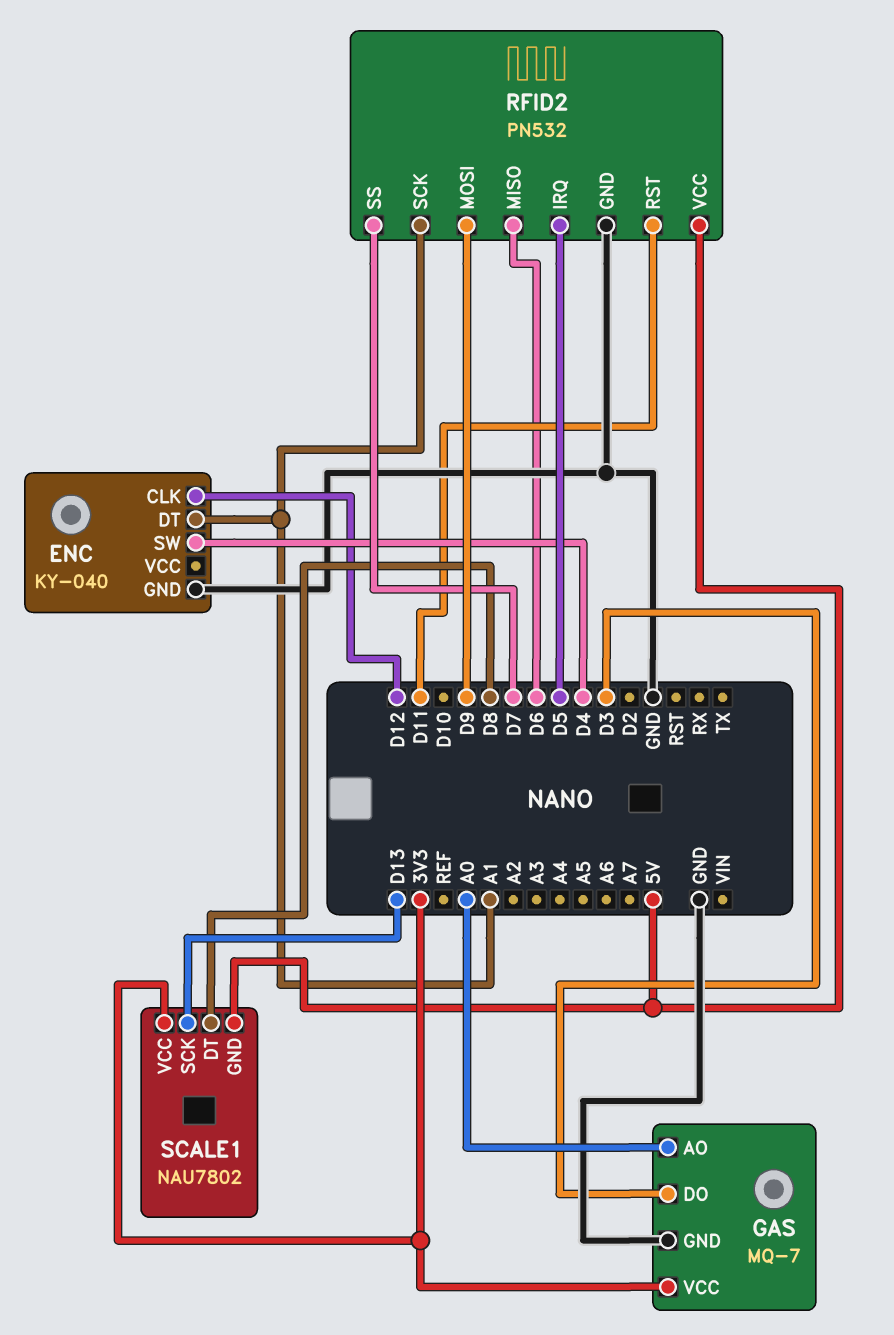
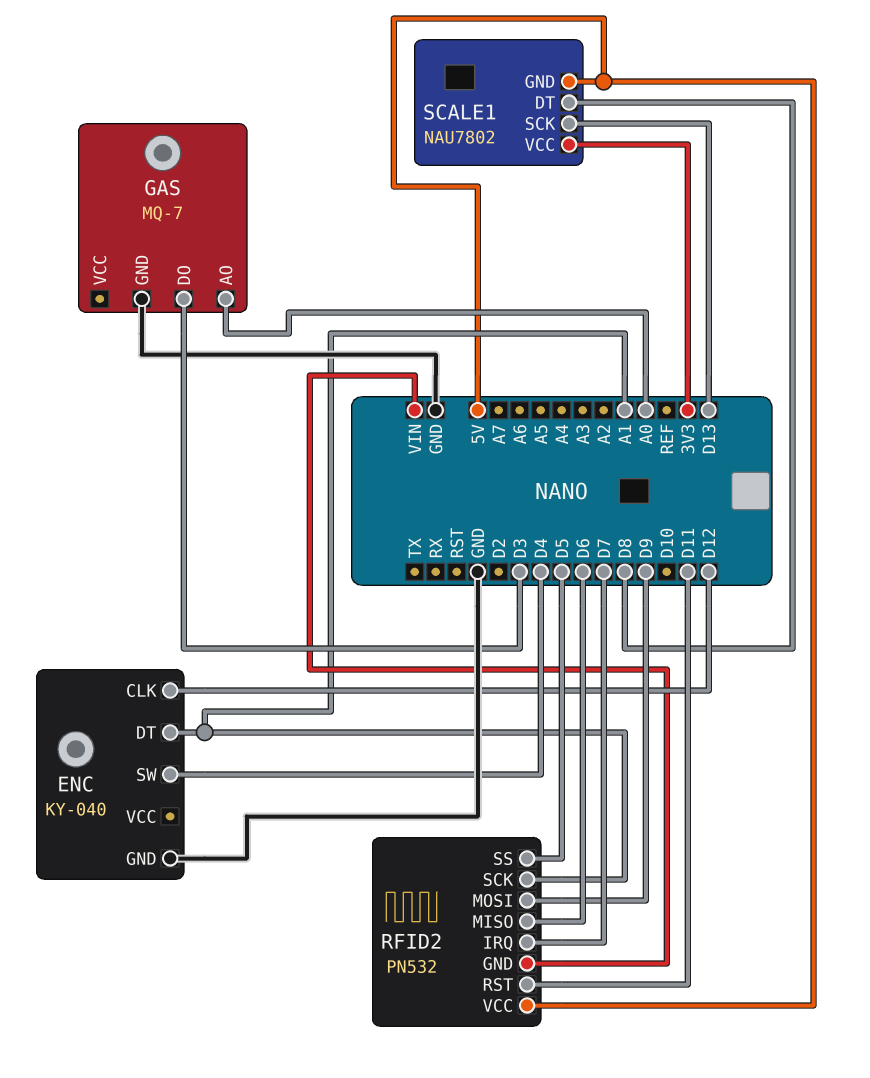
GAS pin VCC: 3V3 -> none
RFID2 pin GND: GND -> VIN
RFID2 pin IRQ: D5 -> D7
RFID2 pin SS: D7 -> D5

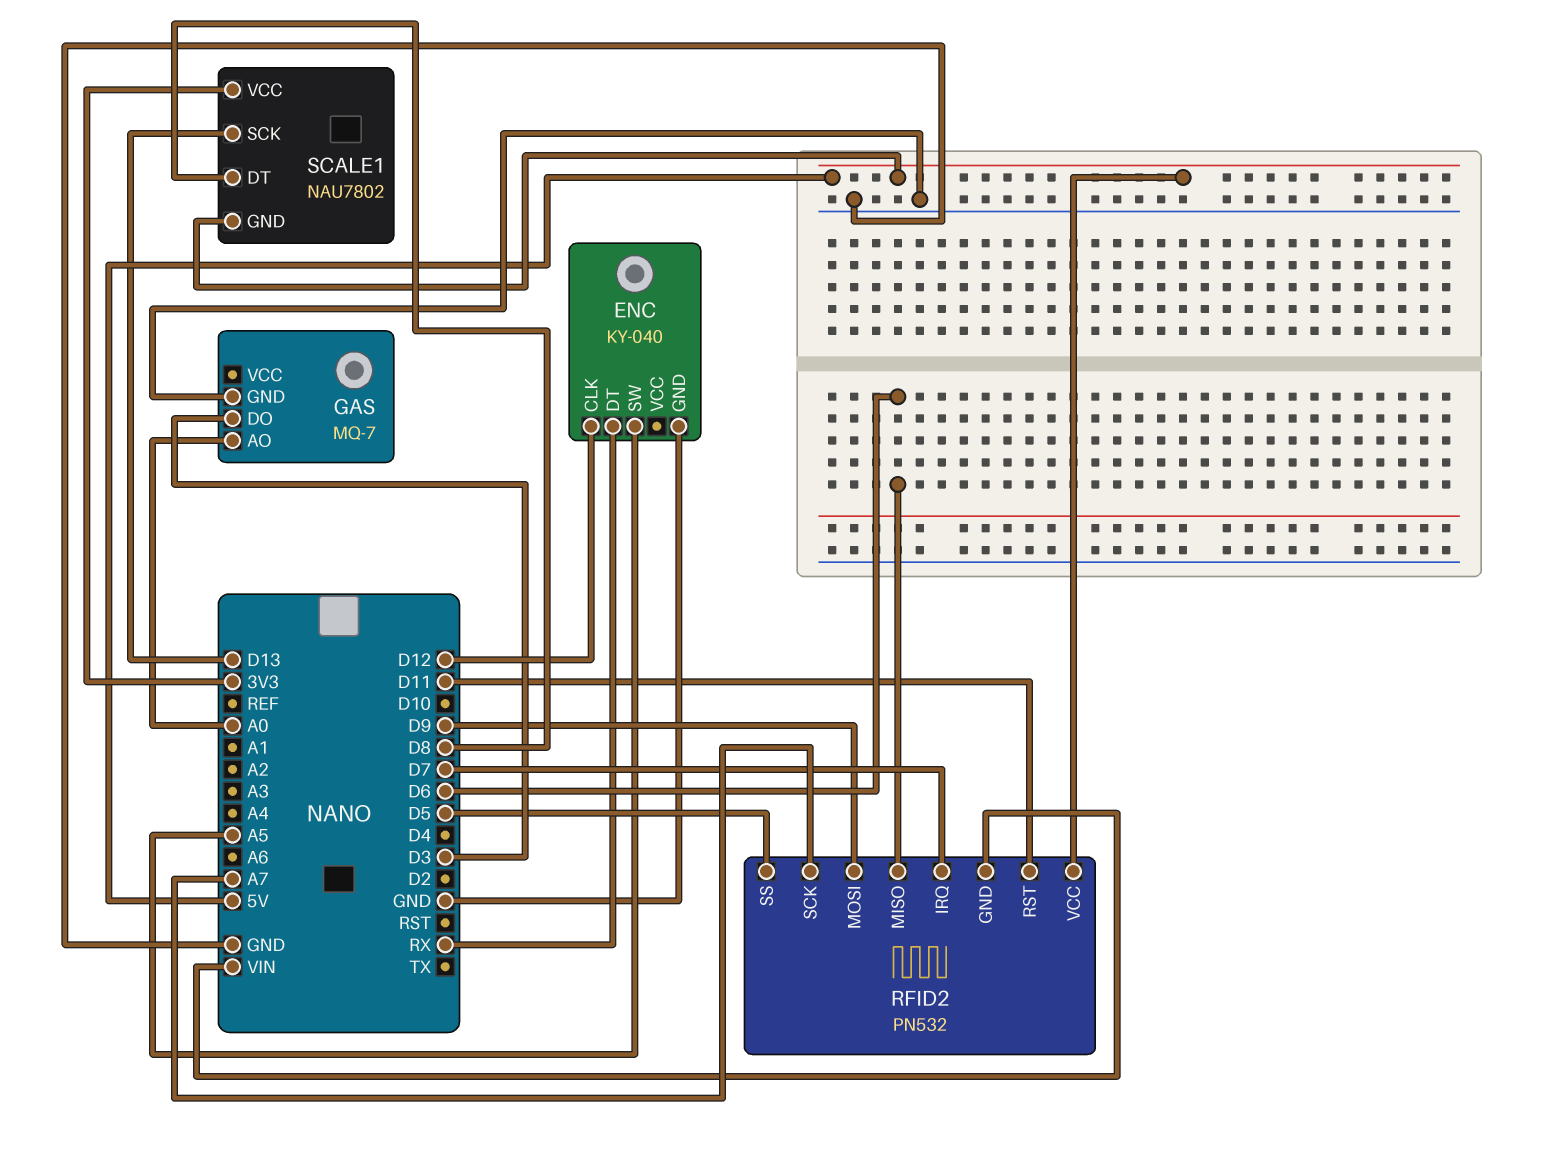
ENC pin DT: A1 -> RX
ENC pin SW: D4 -> A5
RFID2 pin SCK: A1 -> A7

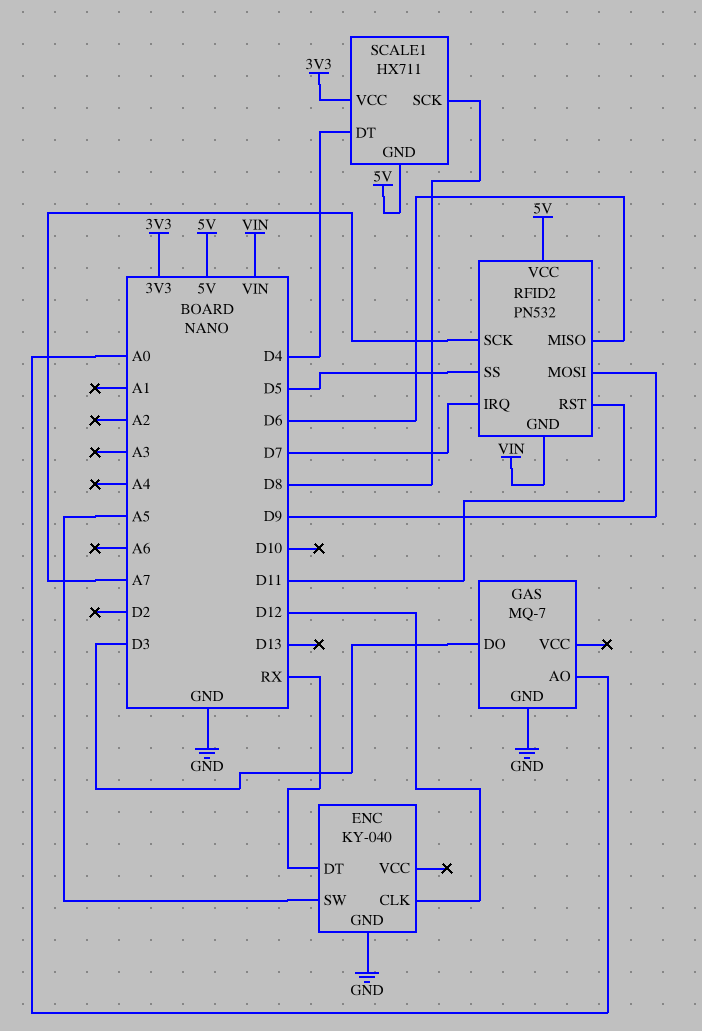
SCALE1: NAU7802 -> HX711
SCALE1 pin DT: D8 -> D4
SCALE1 pin SCK: D13 -> D8

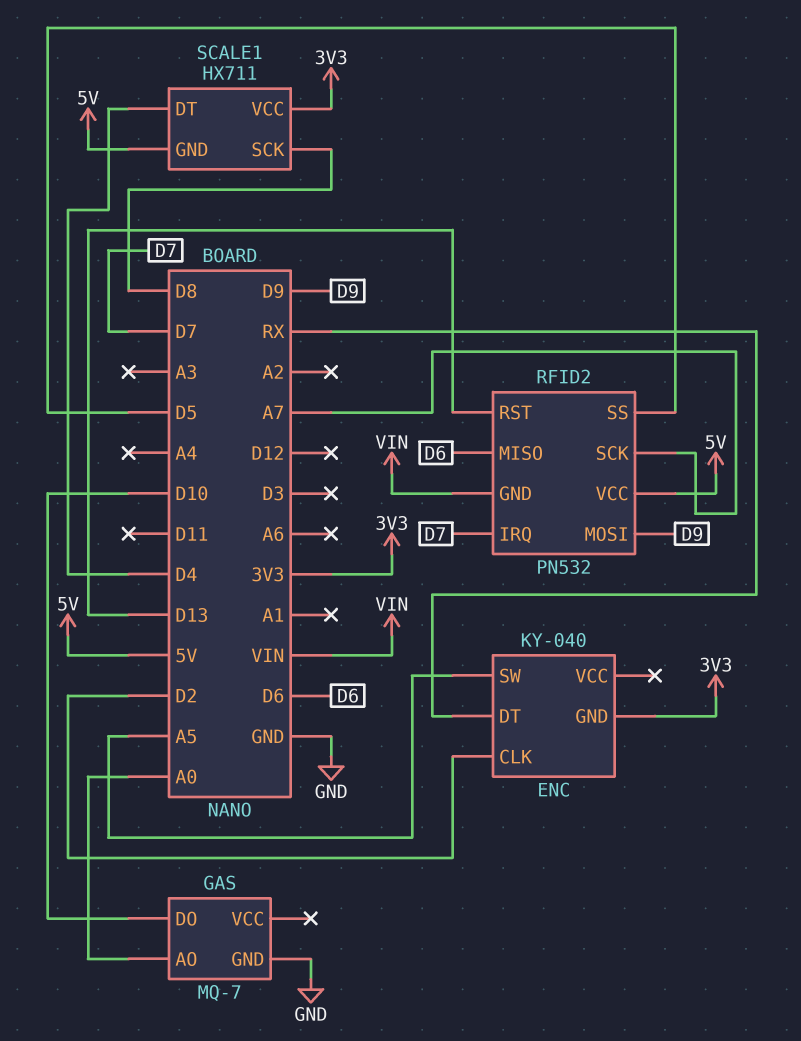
ENC pin CLK: D12 -> D2
ENC pin GND: GND -> 3V3
GAS pin DO: D3 -> D10
RFID2 pin RST: D11 -> D13

